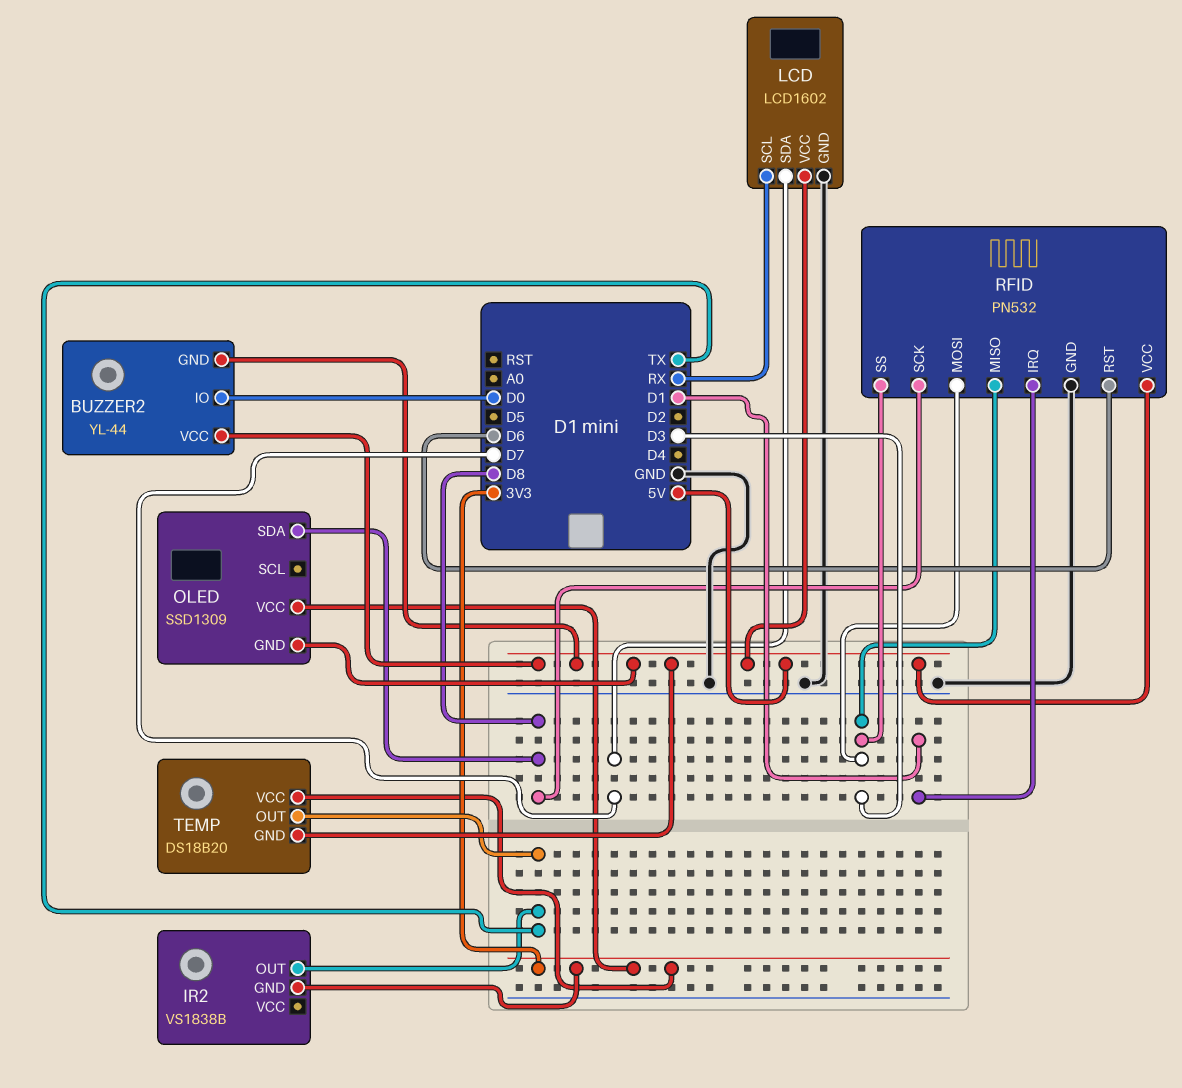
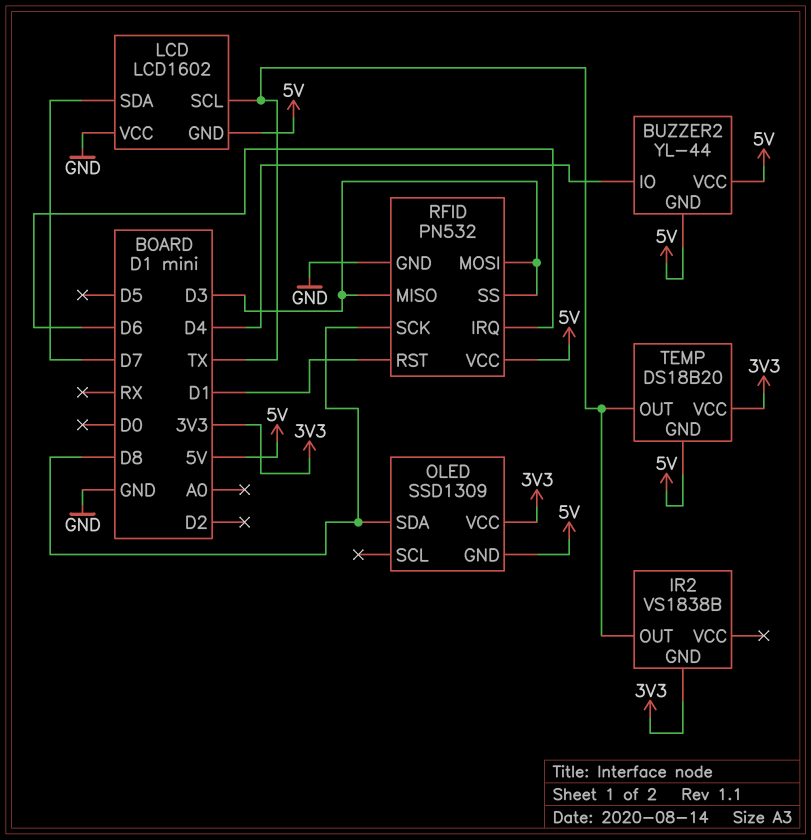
BUZZER2 pin IO: D0 -> D4
LCD pin GND: GND -> 5V
LCD pin SCL: RX -> TX
LCD pin VCC: 5V -> GND
RFID pin IRQ: D1 -> D6
RFID pin RST: D6 -> D1

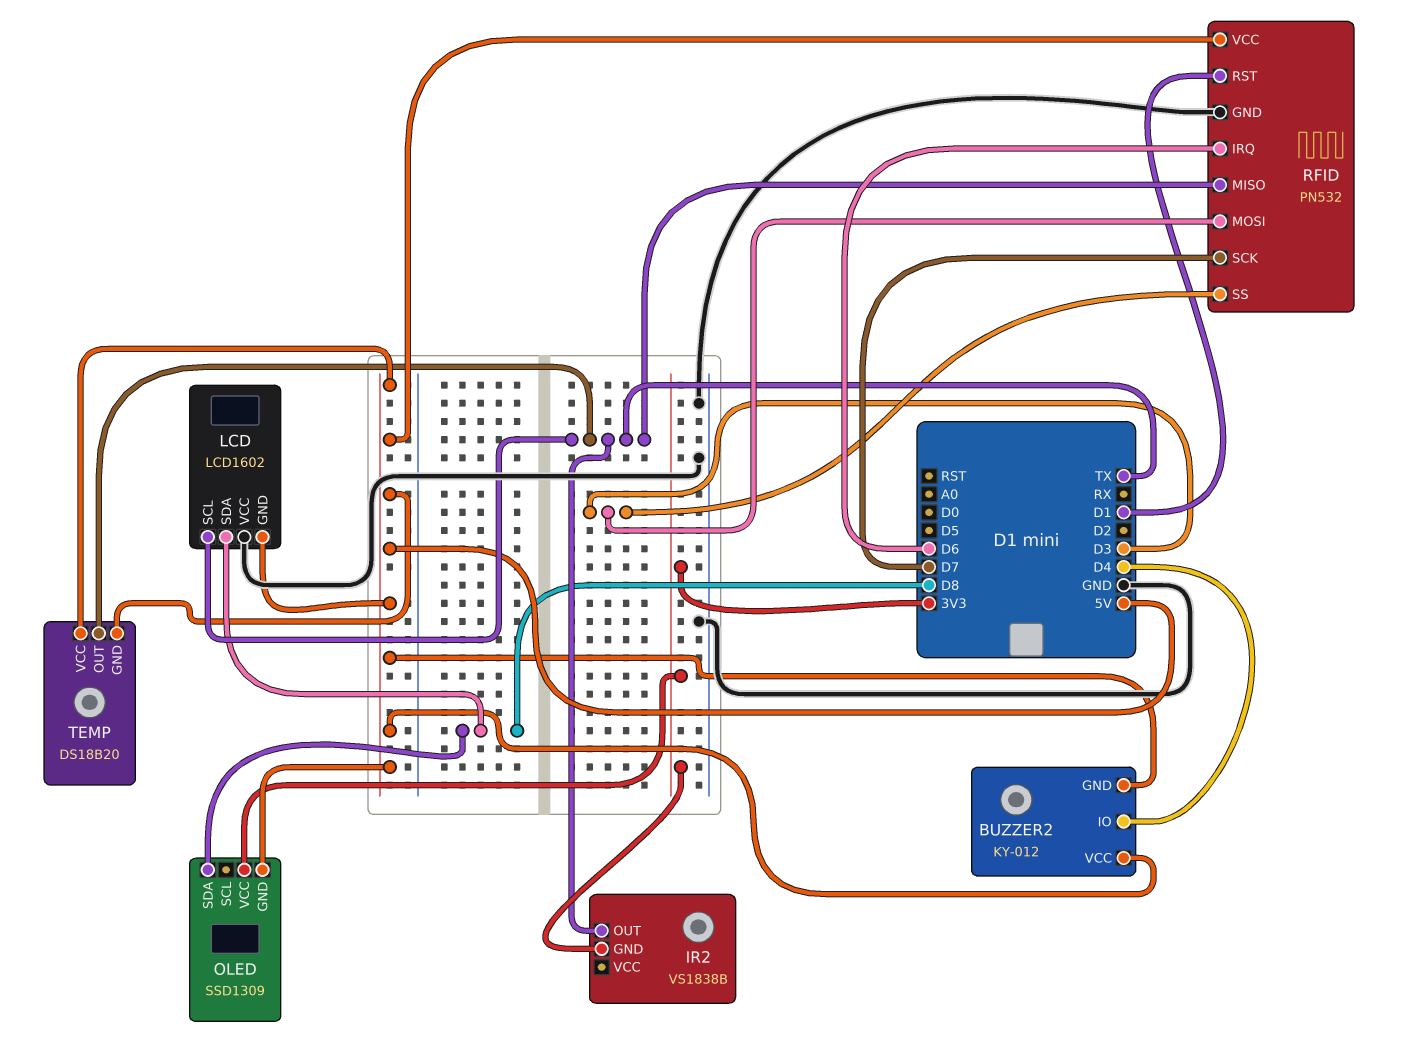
BUZZER2: YL-44 -> KY-012
LCD pin SDA: D7 -> D8
RFID pin MISO: D3 -> TX
RFID pin SCK: D8 -> D7
TEMP pin VCC: 3V3 -> 5V

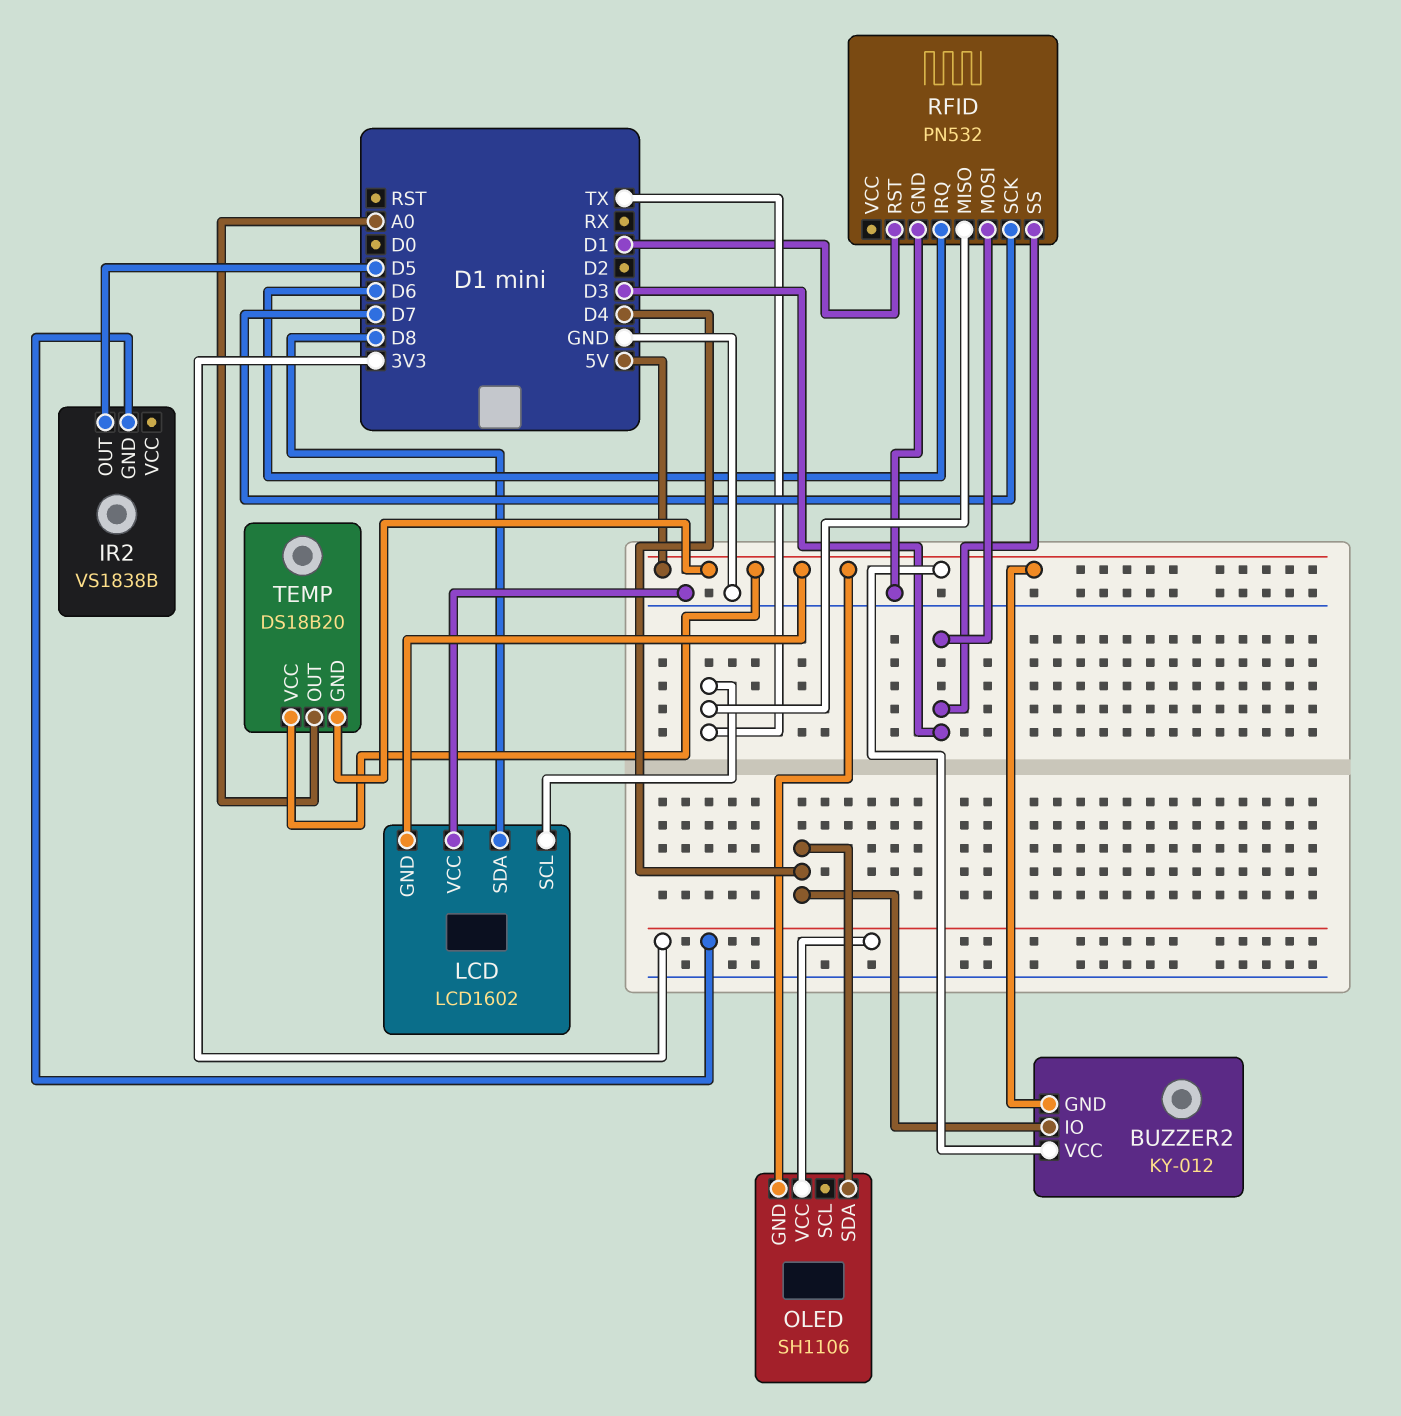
IR2 pin OUT: TX -> D5
OLED: SSD1309 -> SH1106
OLED pin SDA: D8 -> D4
RFID pin VCC: 5V -> none
TEMP pin OUT: TX -> A0

